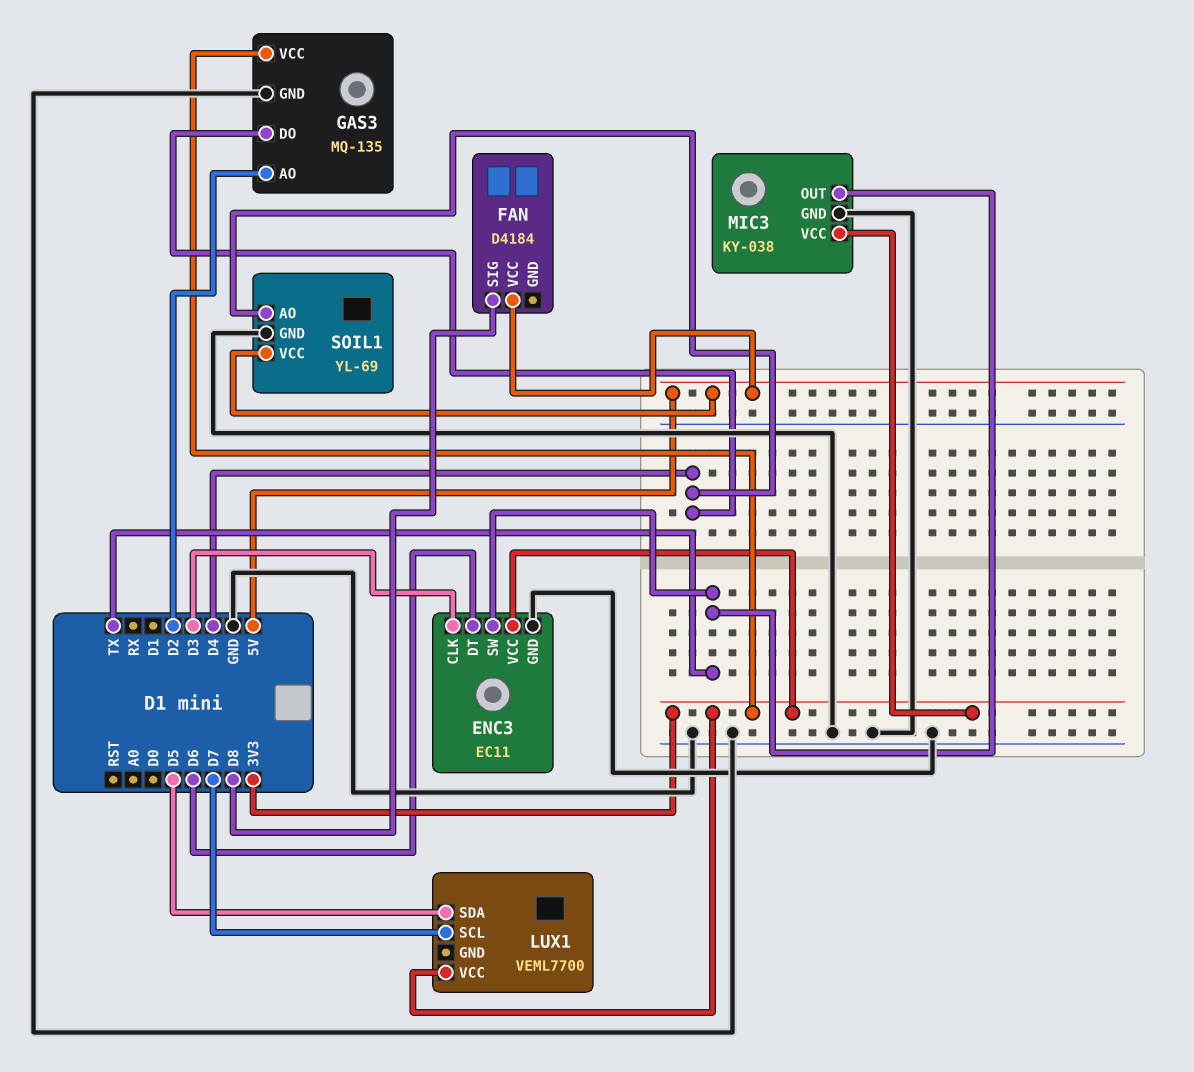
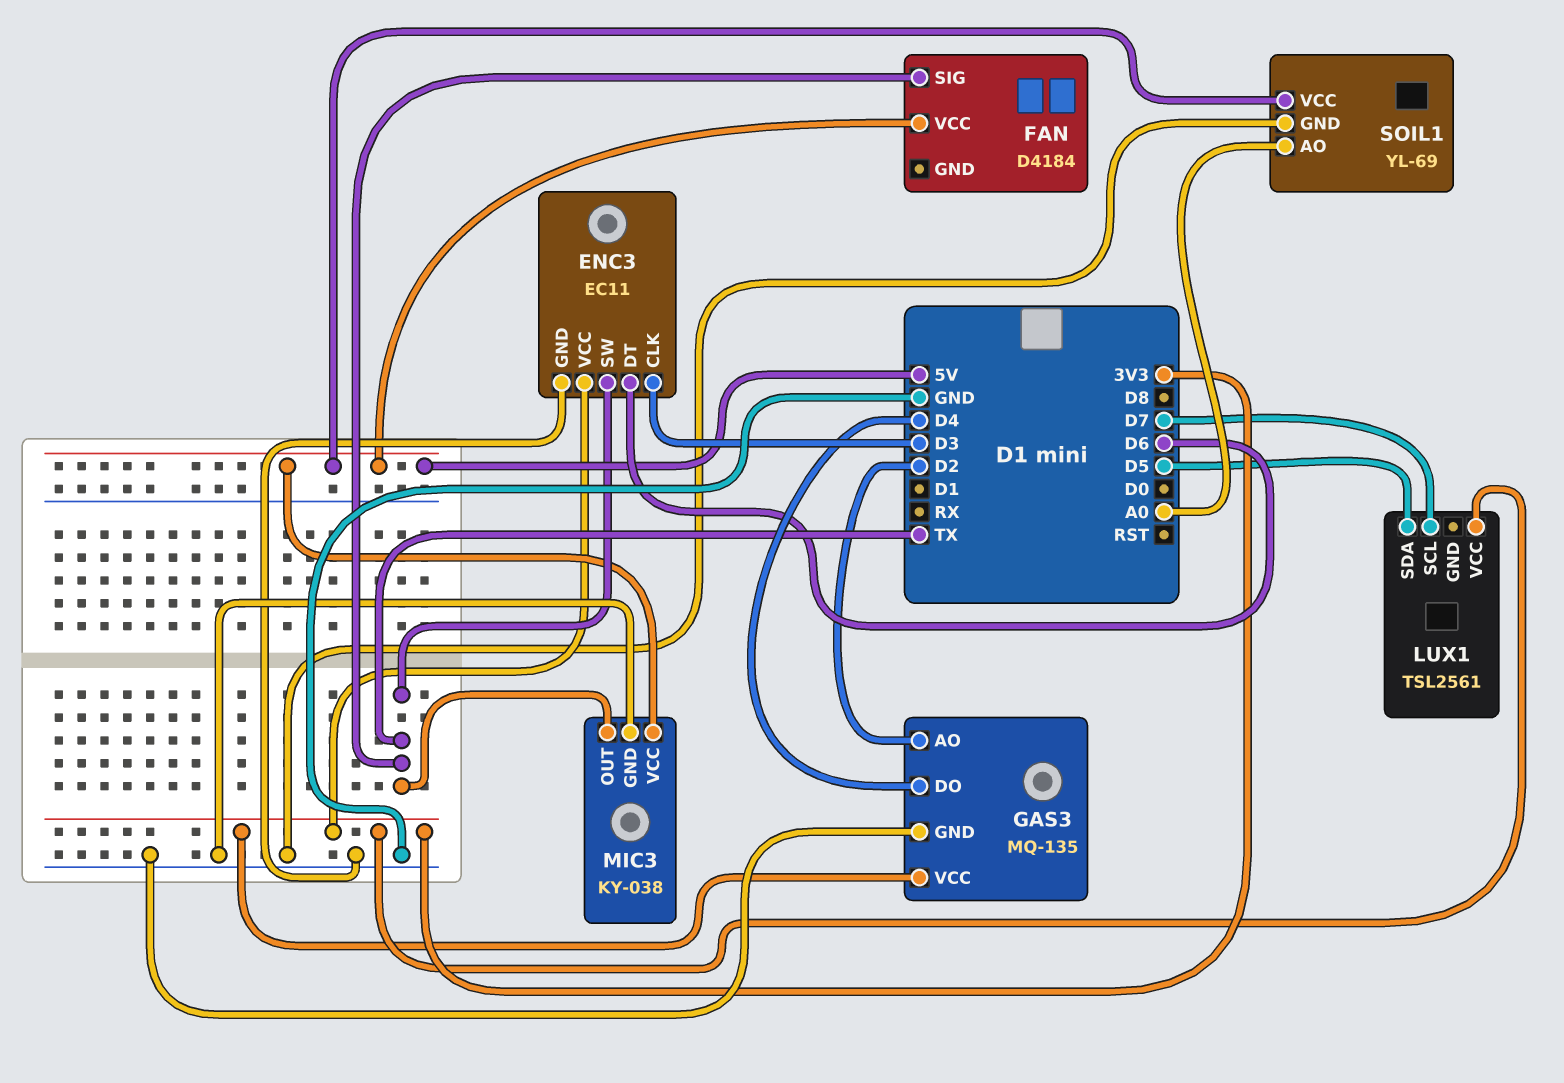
FAN pin SIG: D8 -> TX
LUX1: VEML7700 -> TSL2561
MIC3 pin VCC: 3V3 -> 5V
SOIL1 pin AO: D4 -> A0

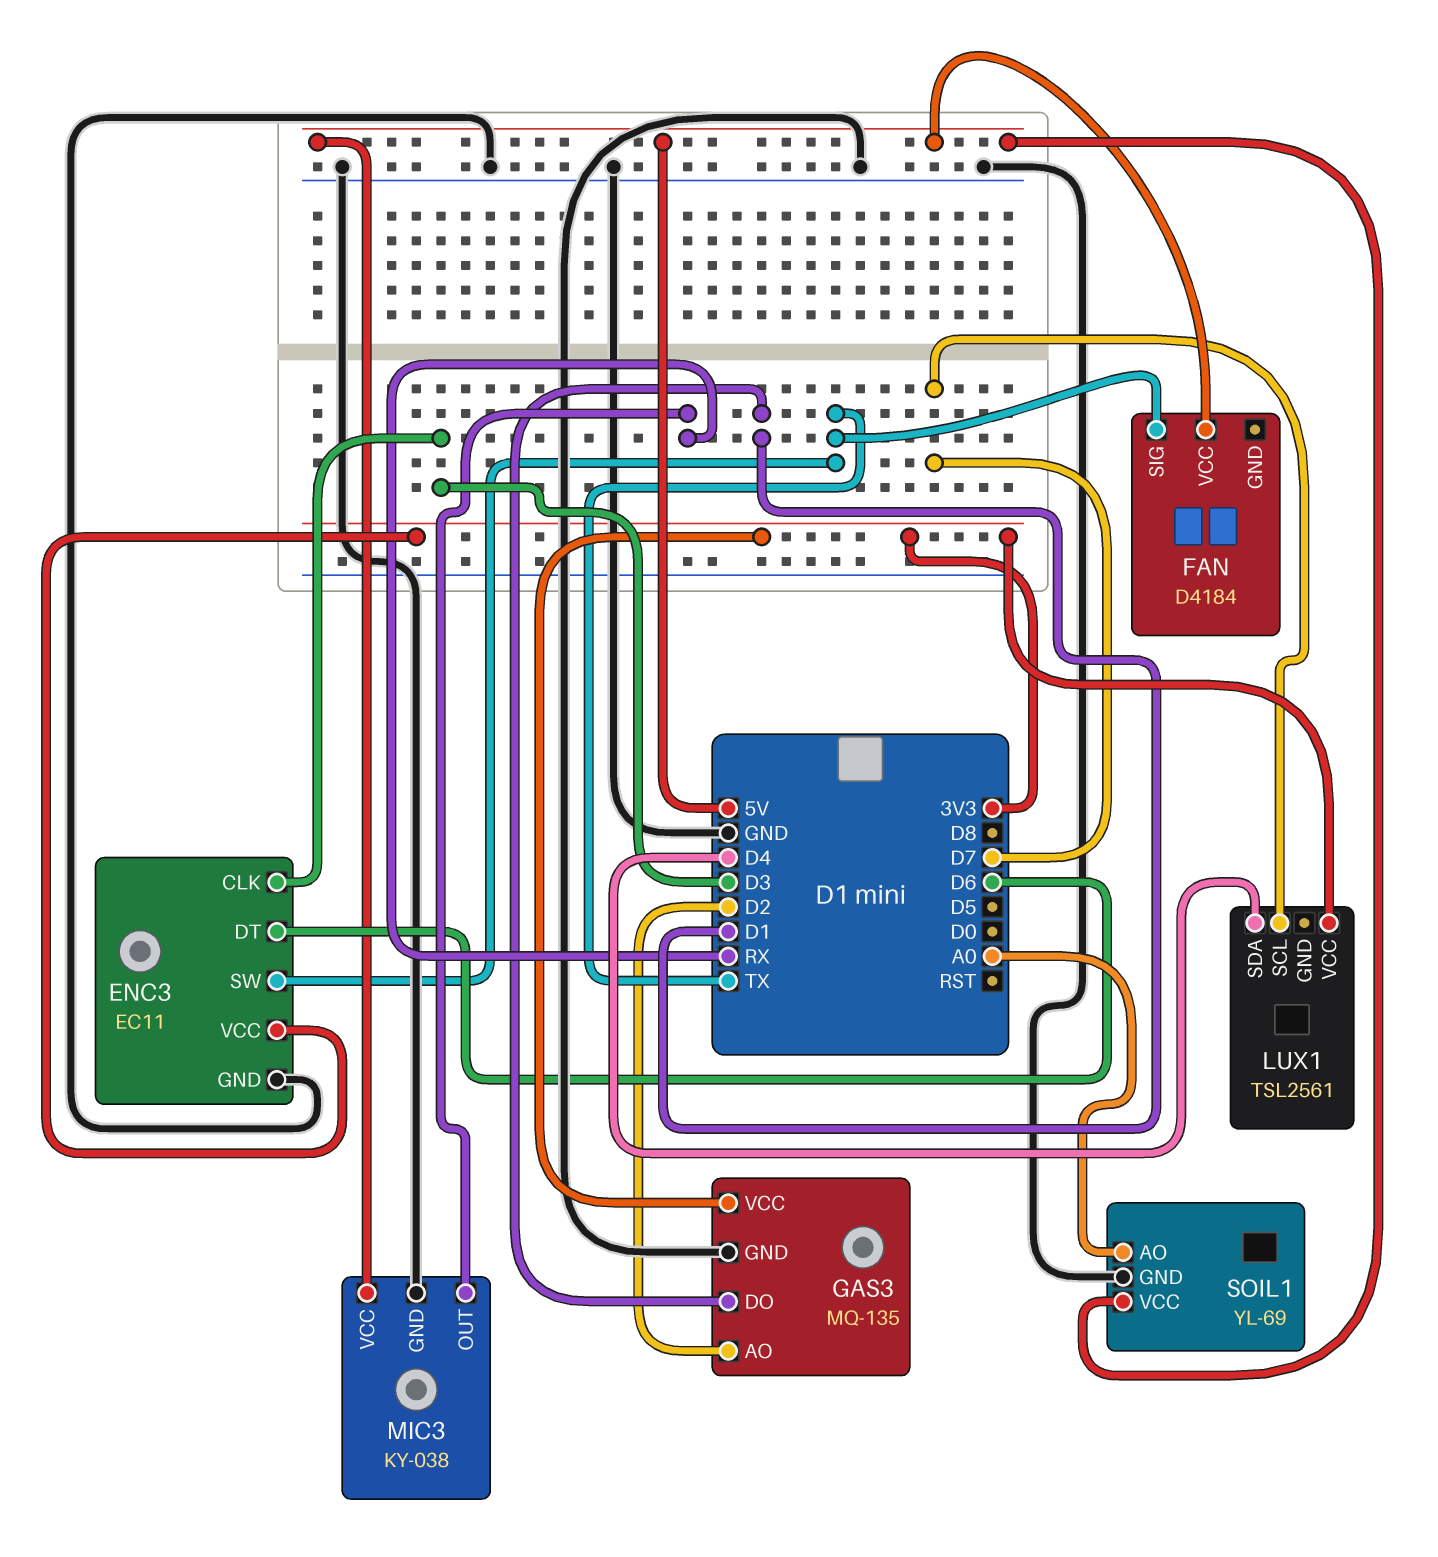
GAS3 pin DO: D4 -> D1
LUX1 pin SDA: D5 -> D4
MIC3 pin OUT: TX -> RX

